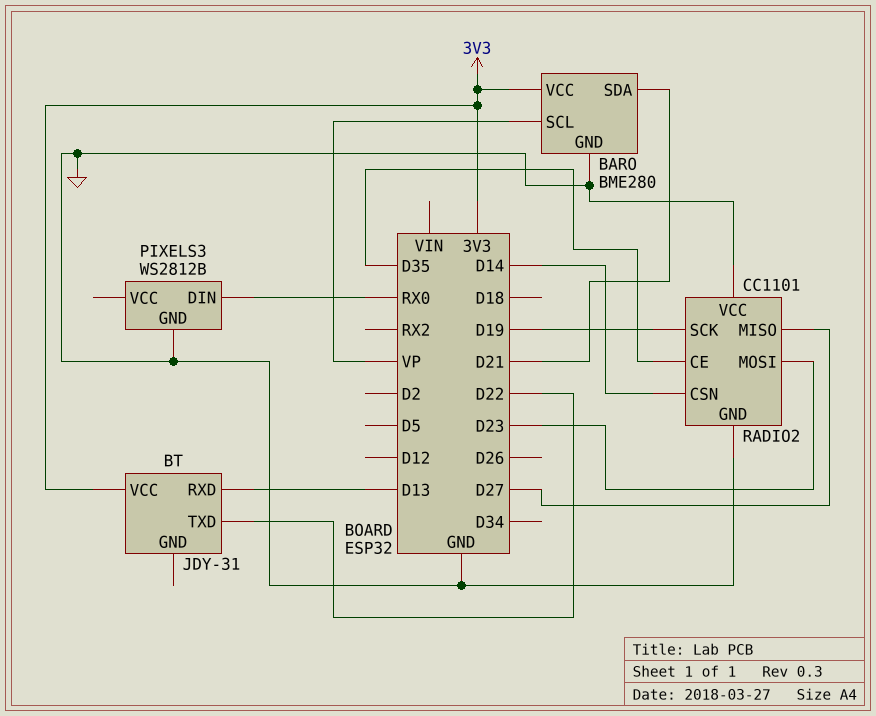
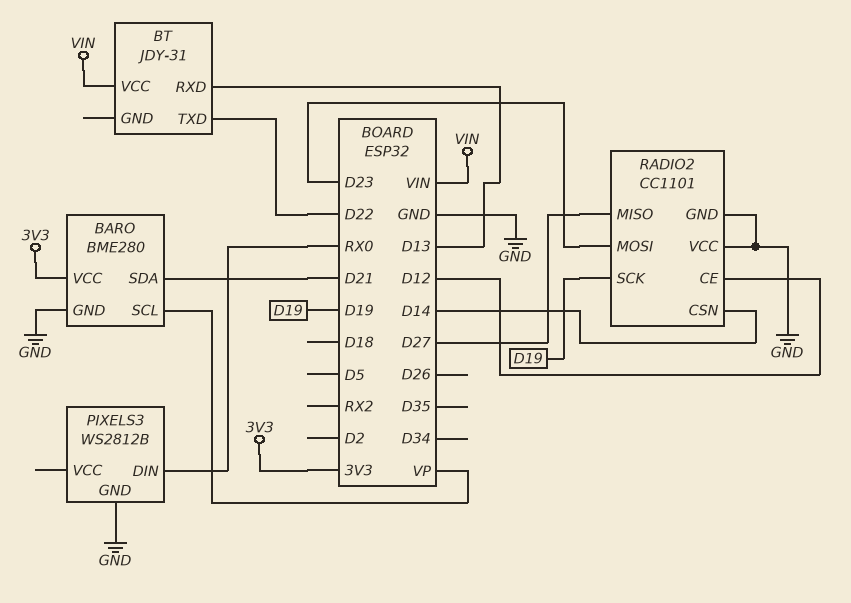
BT pin VCC: 3V3 -> VIN
RADIO2 pin CE: D35 -> D12

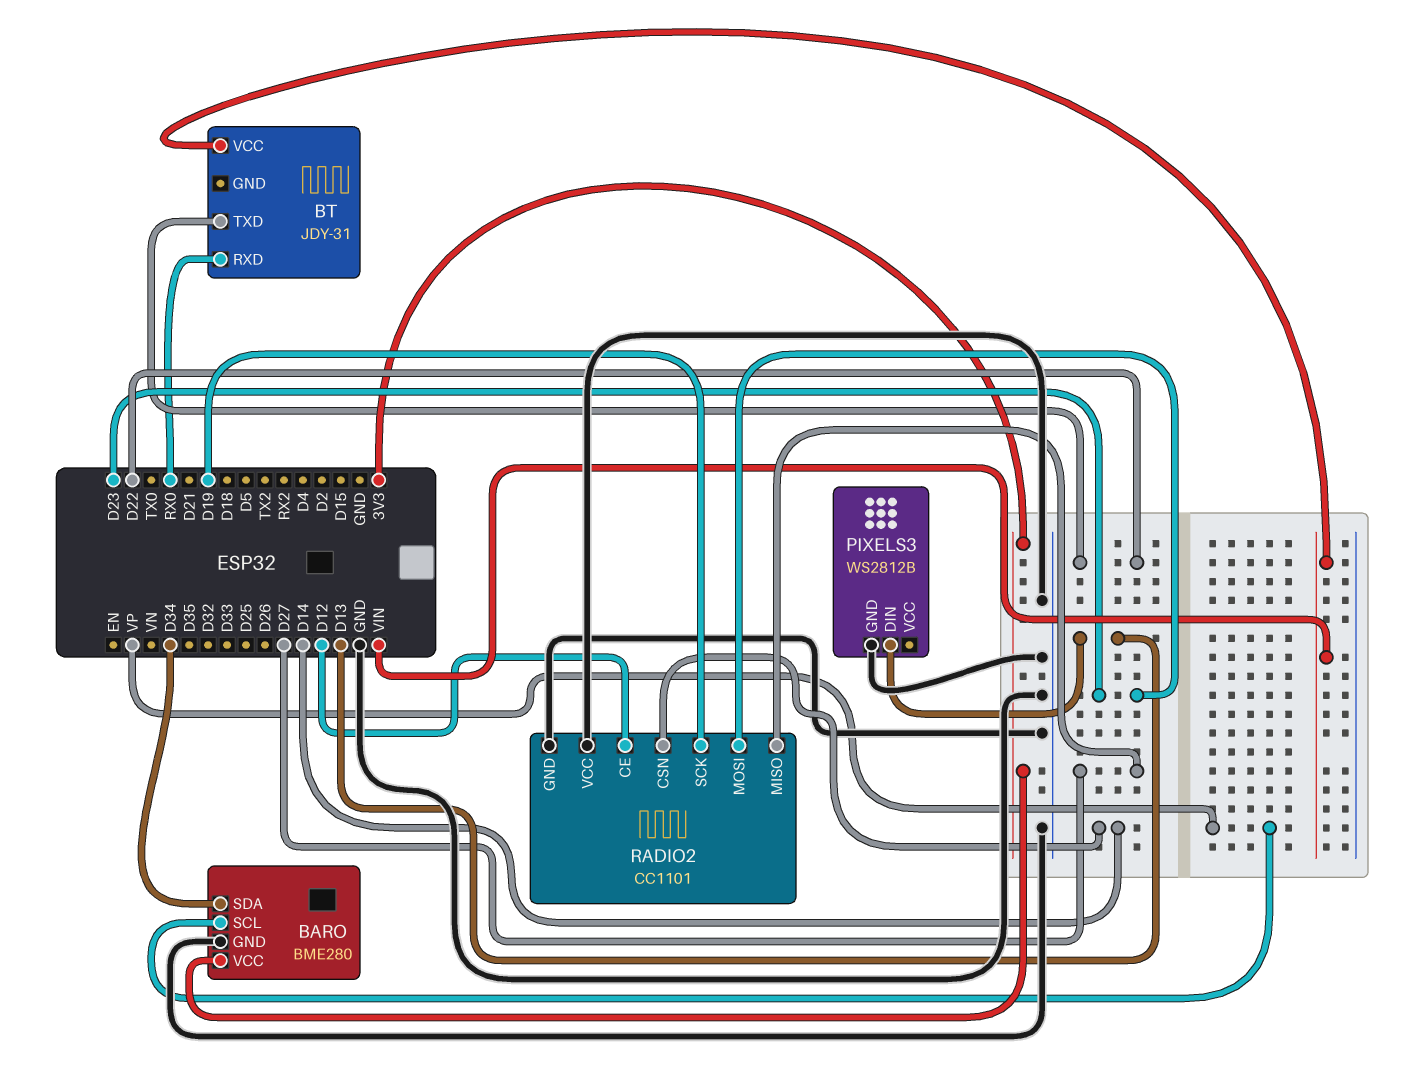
BARO pin SDA: D21 -> D34
BT pin RXD: D13 -> RX0
PIXELS3 pin DIN: RX0 -> D13

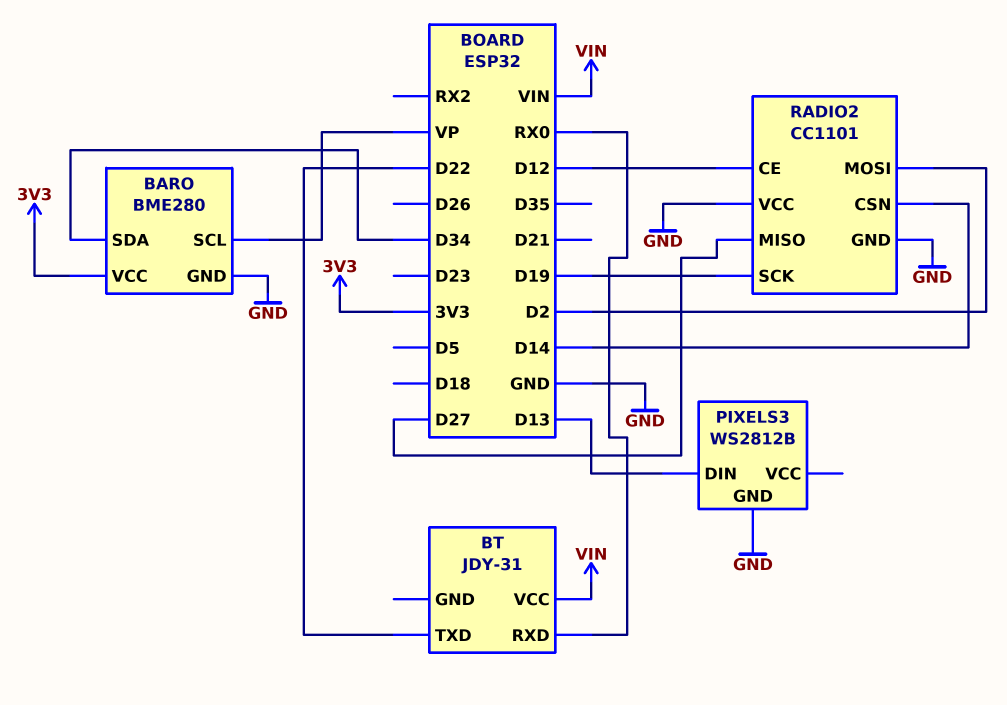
RADIO2 pin MOSI: D23 -> D2

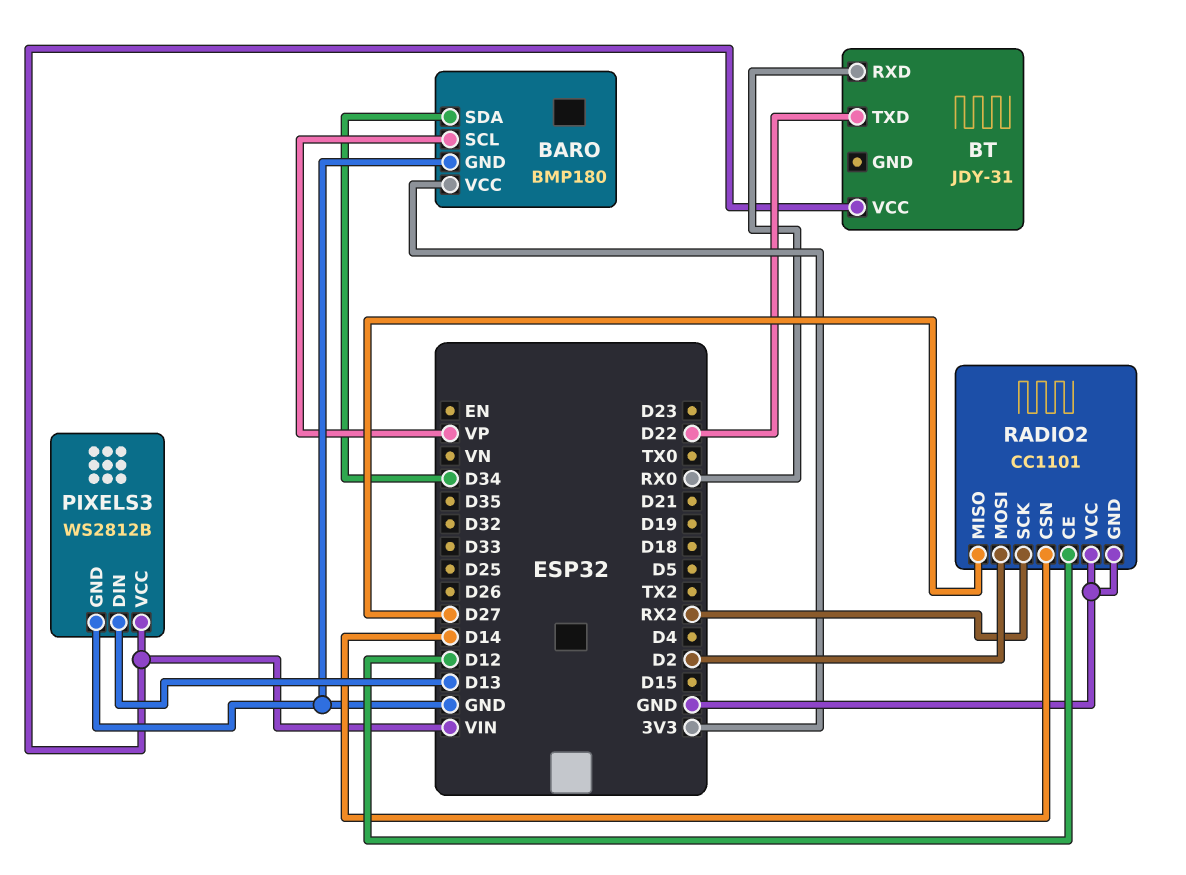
BARO: BME280 -> BMP180
PIXELS3 pin VCC: none -> VIN
RADIO2 pin SCK: D19 -> RX2

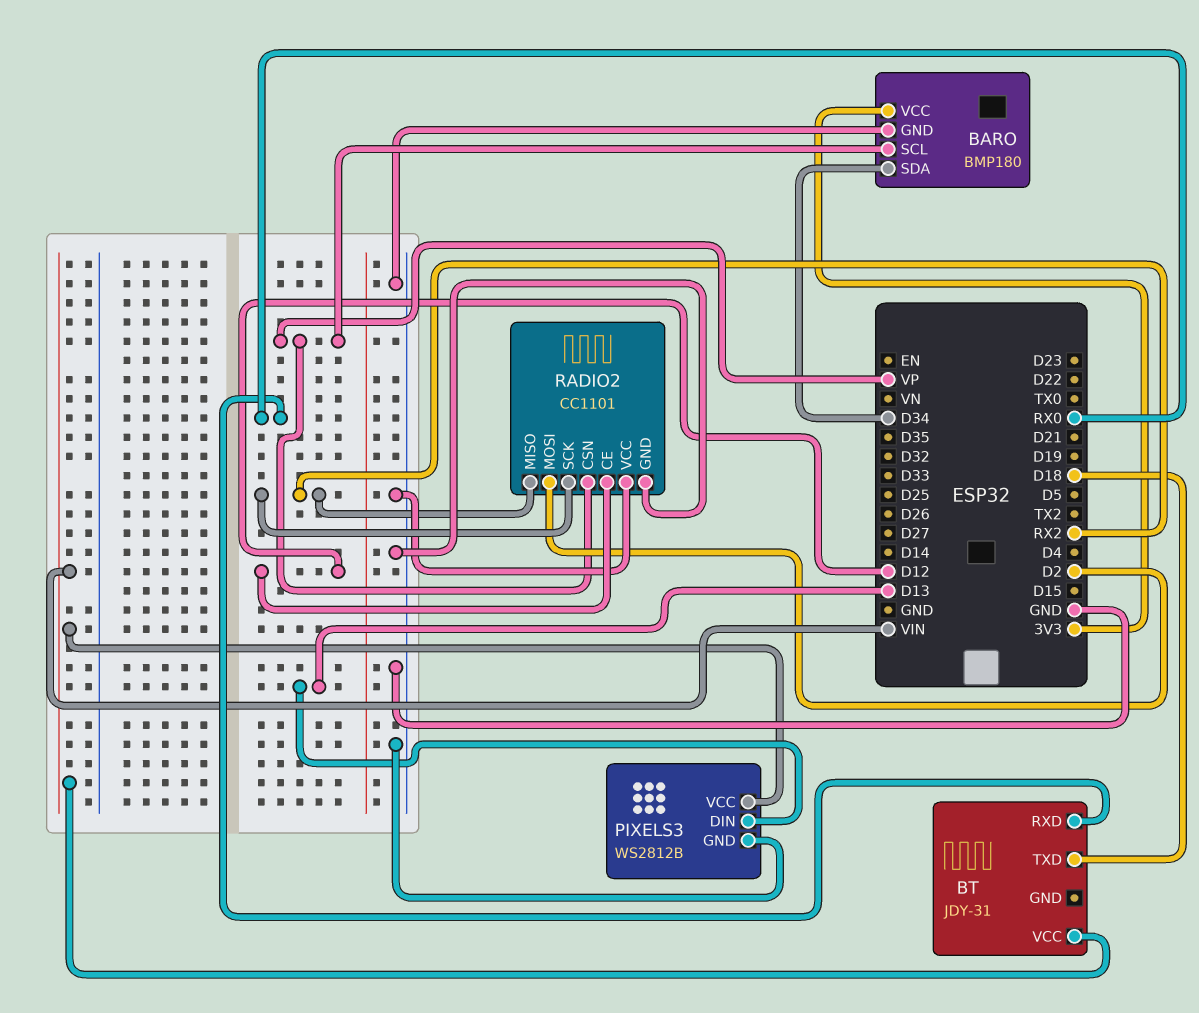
BT pin TXD: D22 -> D18
RADIO2 pin CSN: D14 -> VP
RADIO2 pin MISO: D27 -> RX2

